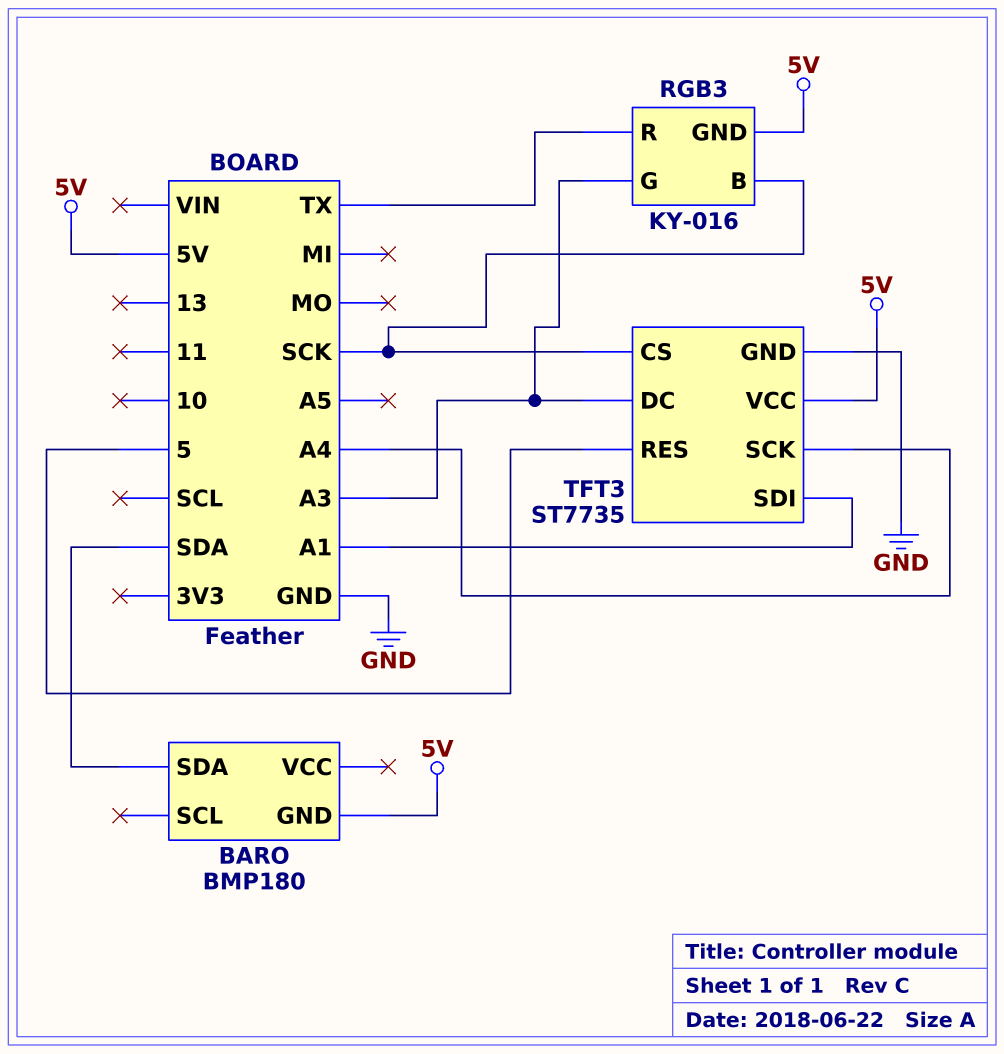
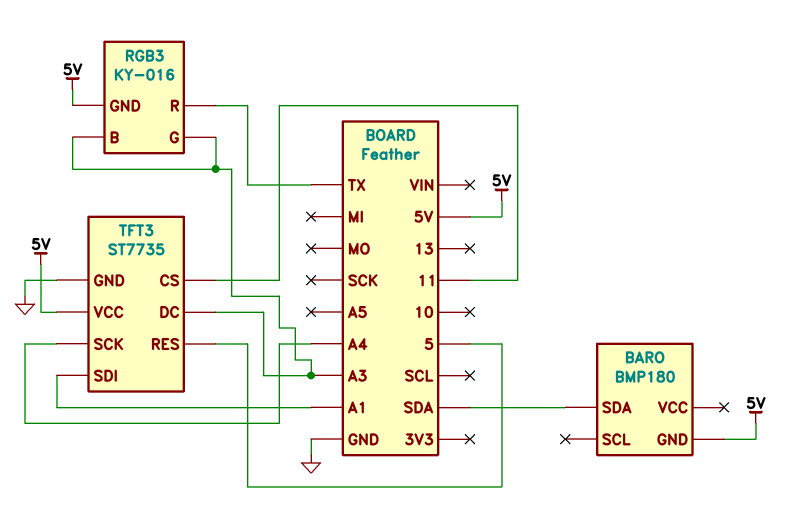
RGB3 pin B: SCK -> A3
TFT3 pin CS: SCK -> 11

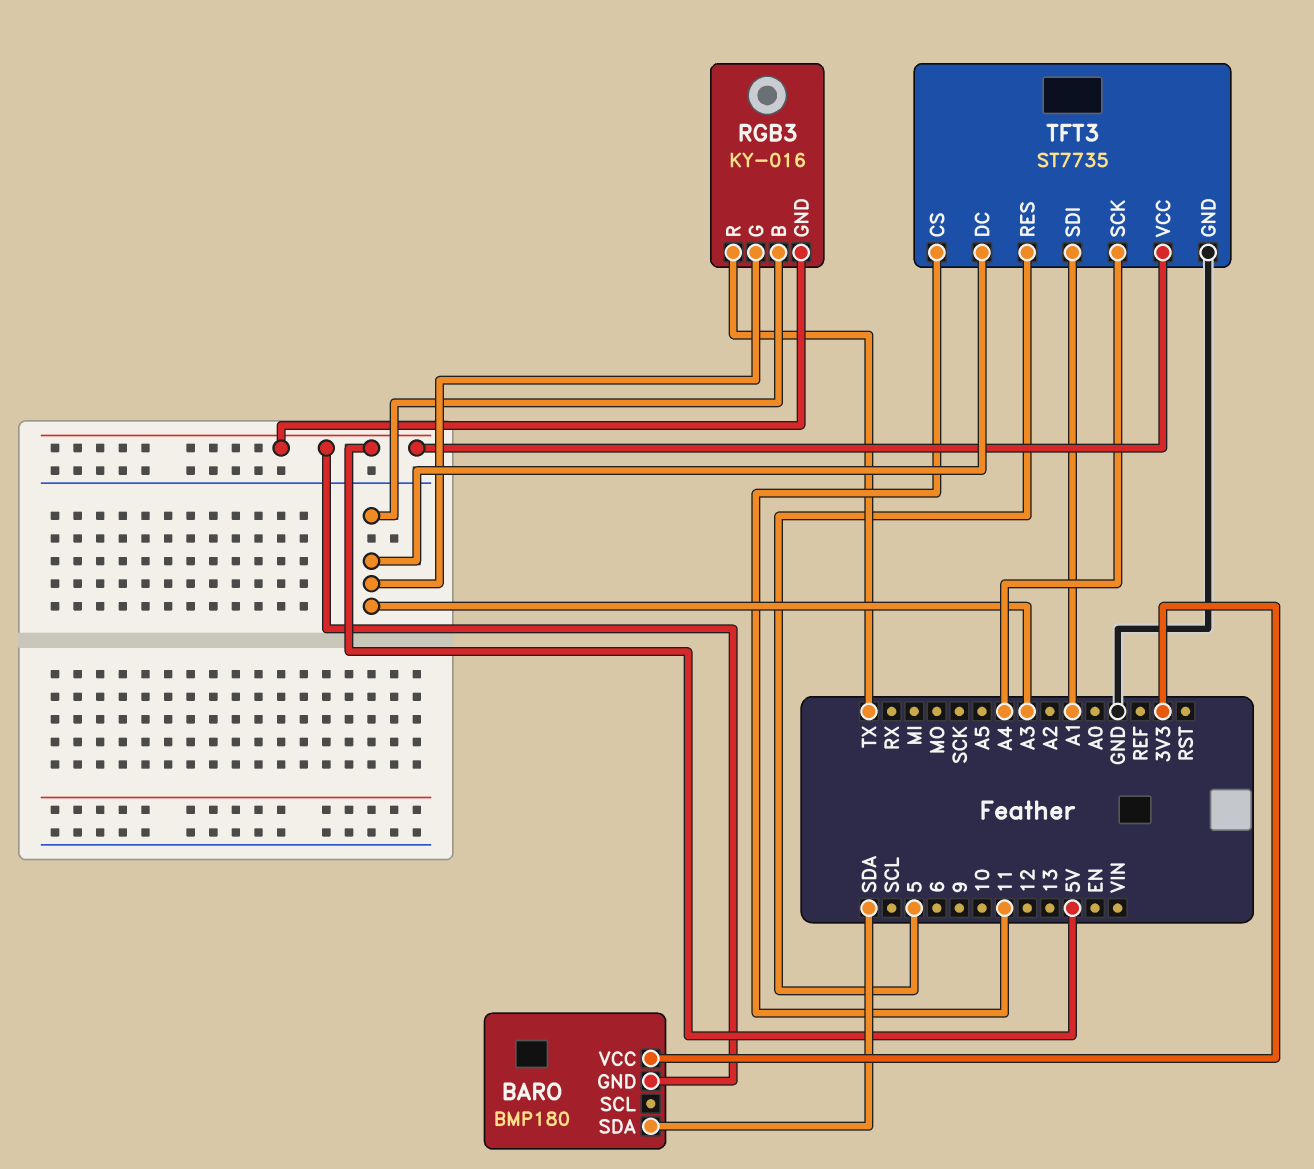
BARO pin VCC: none -> 3V3

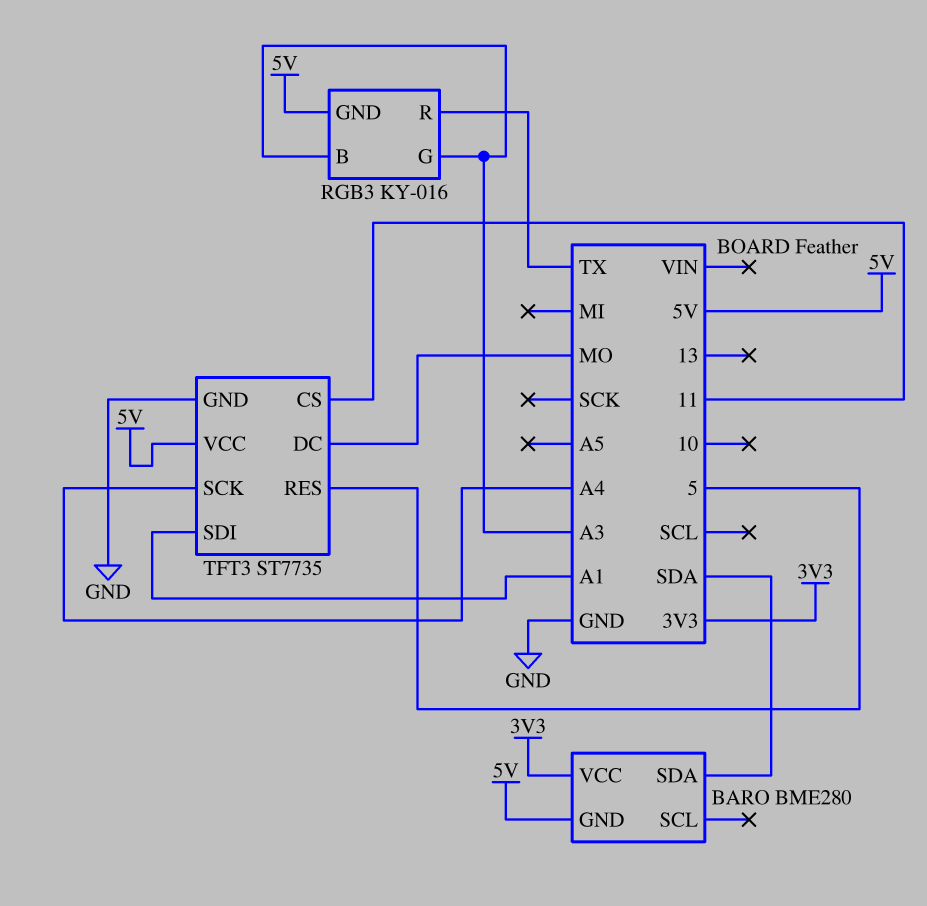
BARO: BMP180 -> BME280
TFT3 pin DC: A3 -> MO

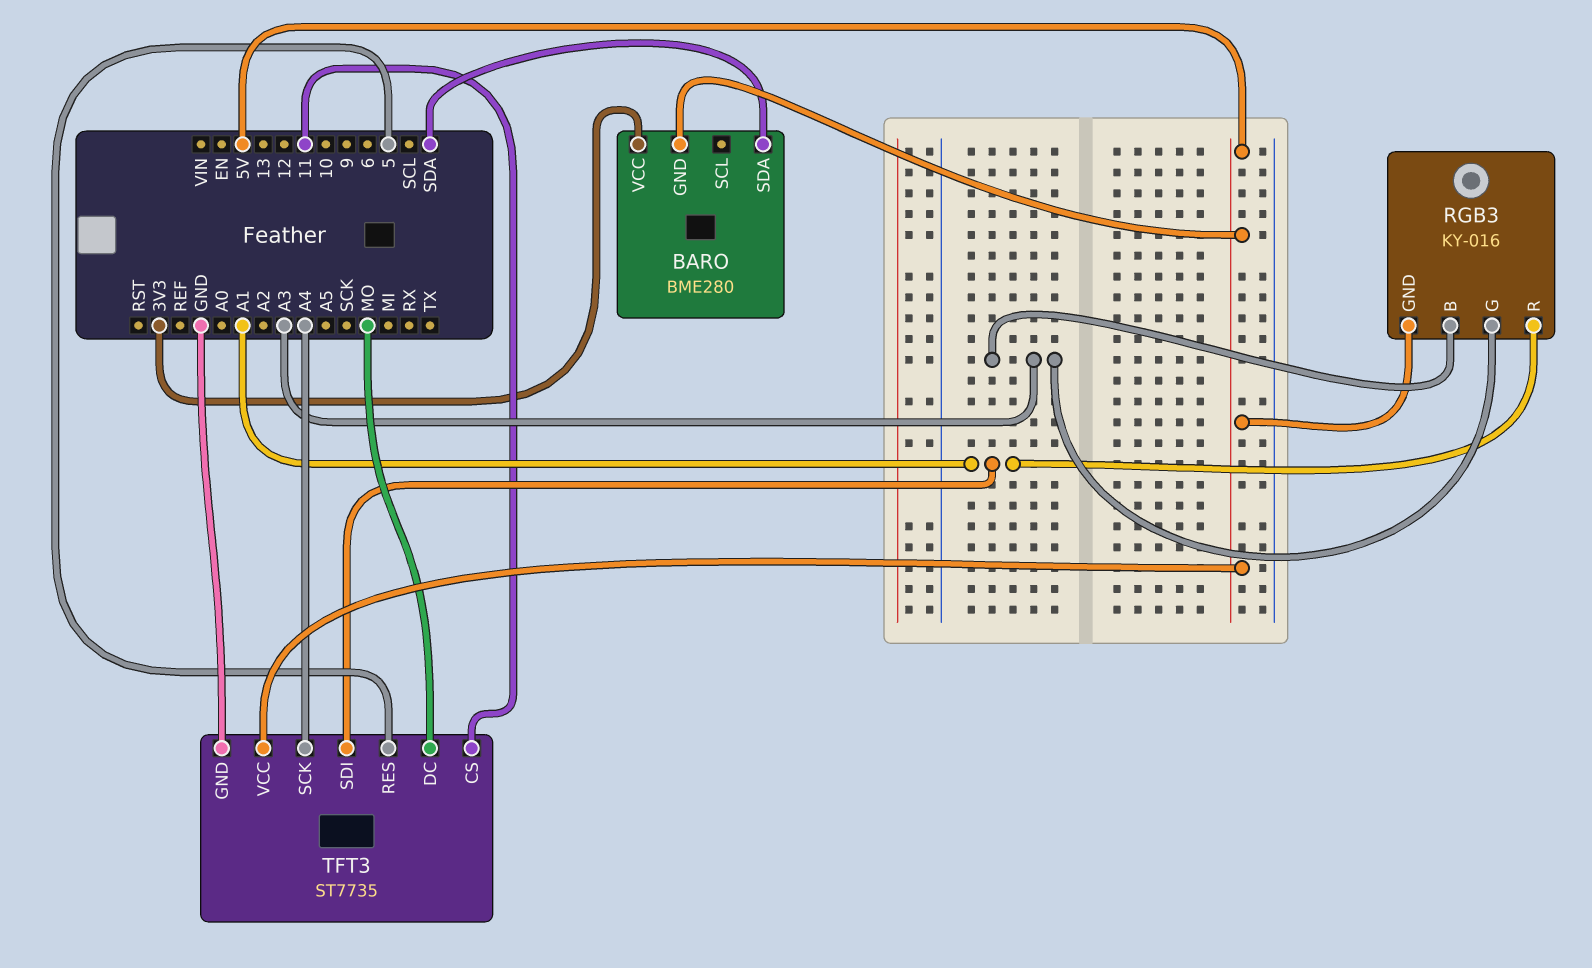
RGB3 pin R: TX -> A1

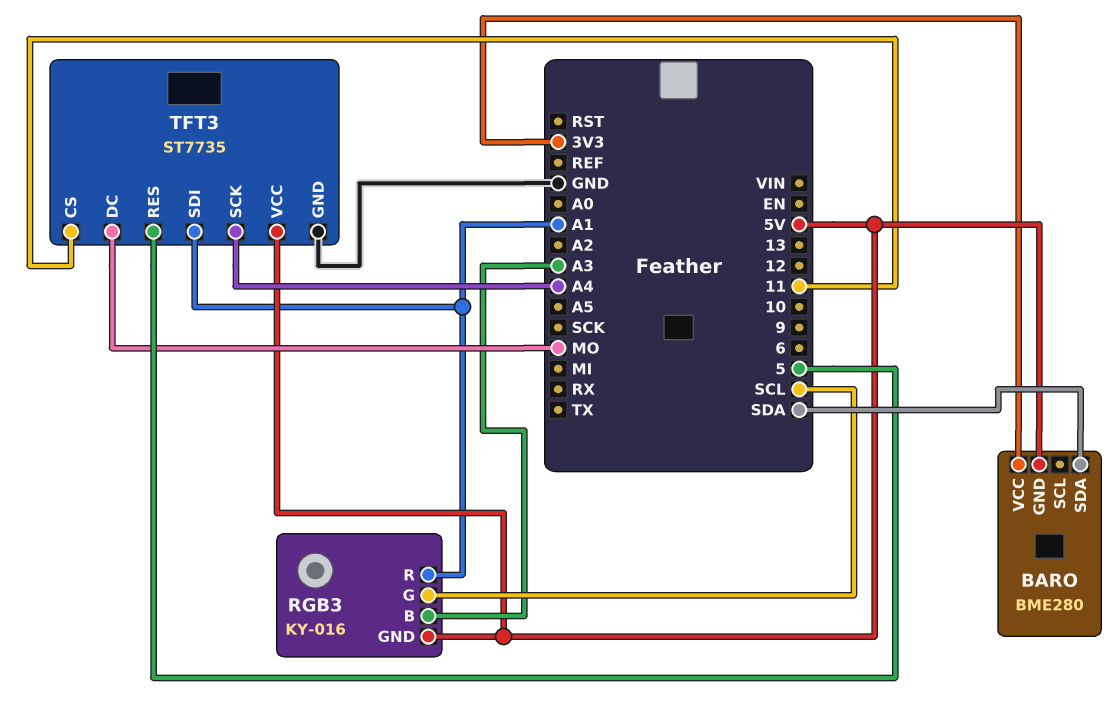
RGB3 pin G: A3 -> SCL

